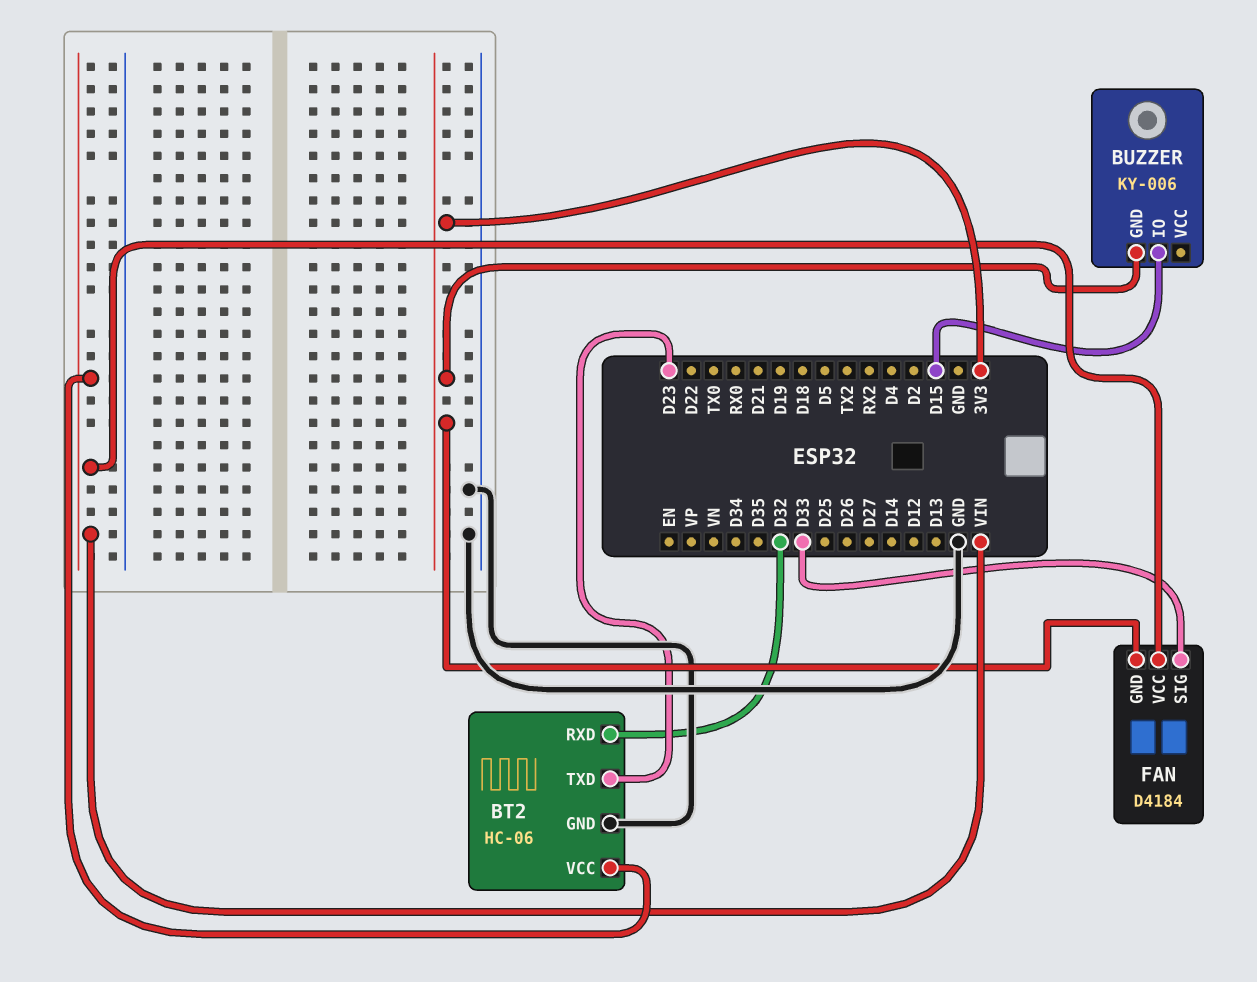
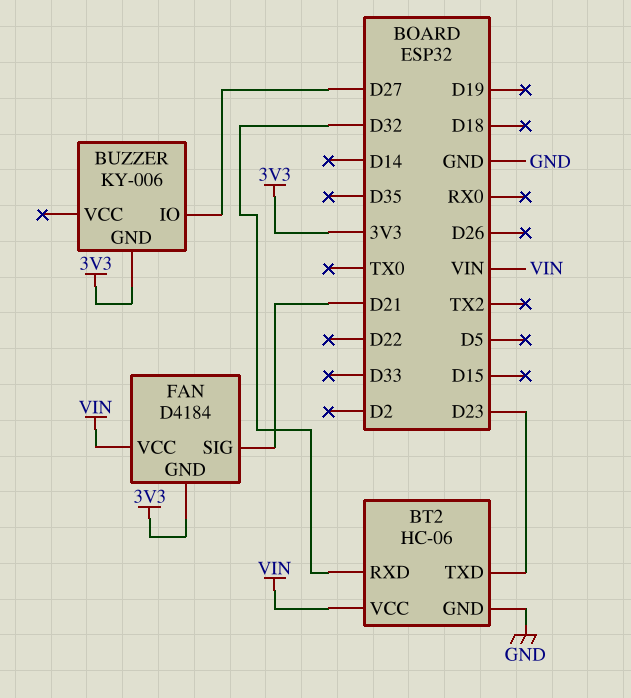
BUZZER pin IO: D15 -> D27
FAN pin SIG: D33 -> D21

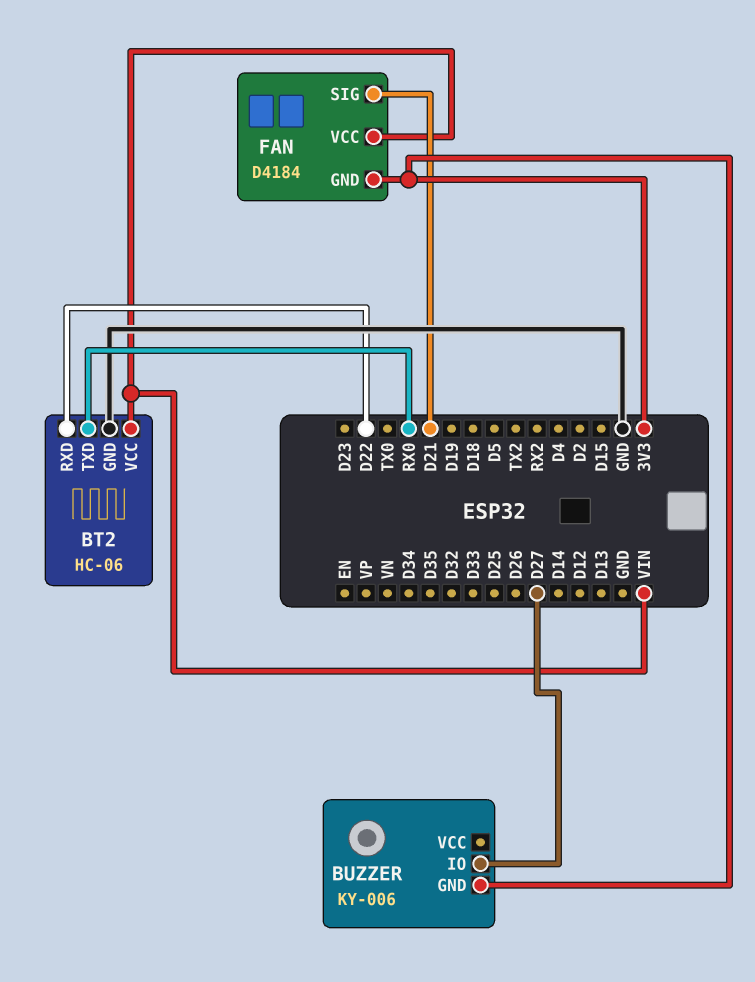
BT2 pin RXD: D32 -> D22
BT2 pin TXD: D23 -> RX0

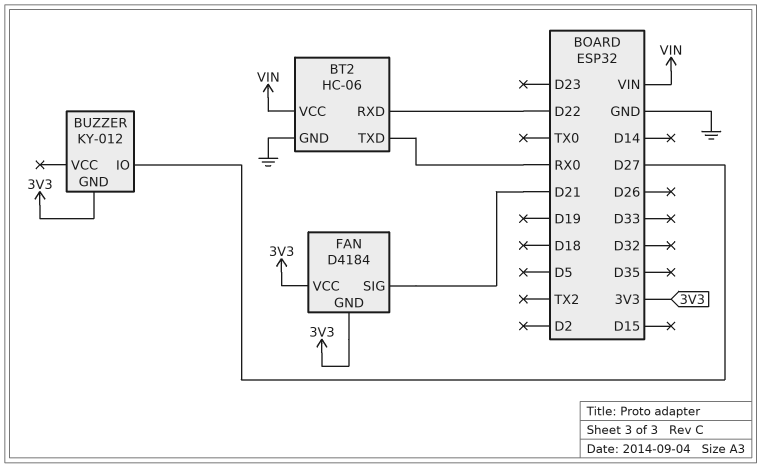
BUZZER: KY-006 -> KY-012
FAN pin VCC: VIN -> 3V3

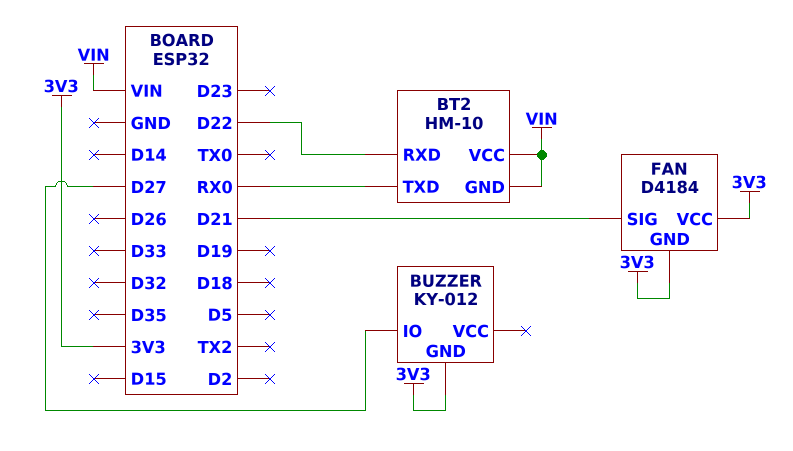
BT2: HC-06 -> HM-10
BT2 pin GND: GND -> VIN

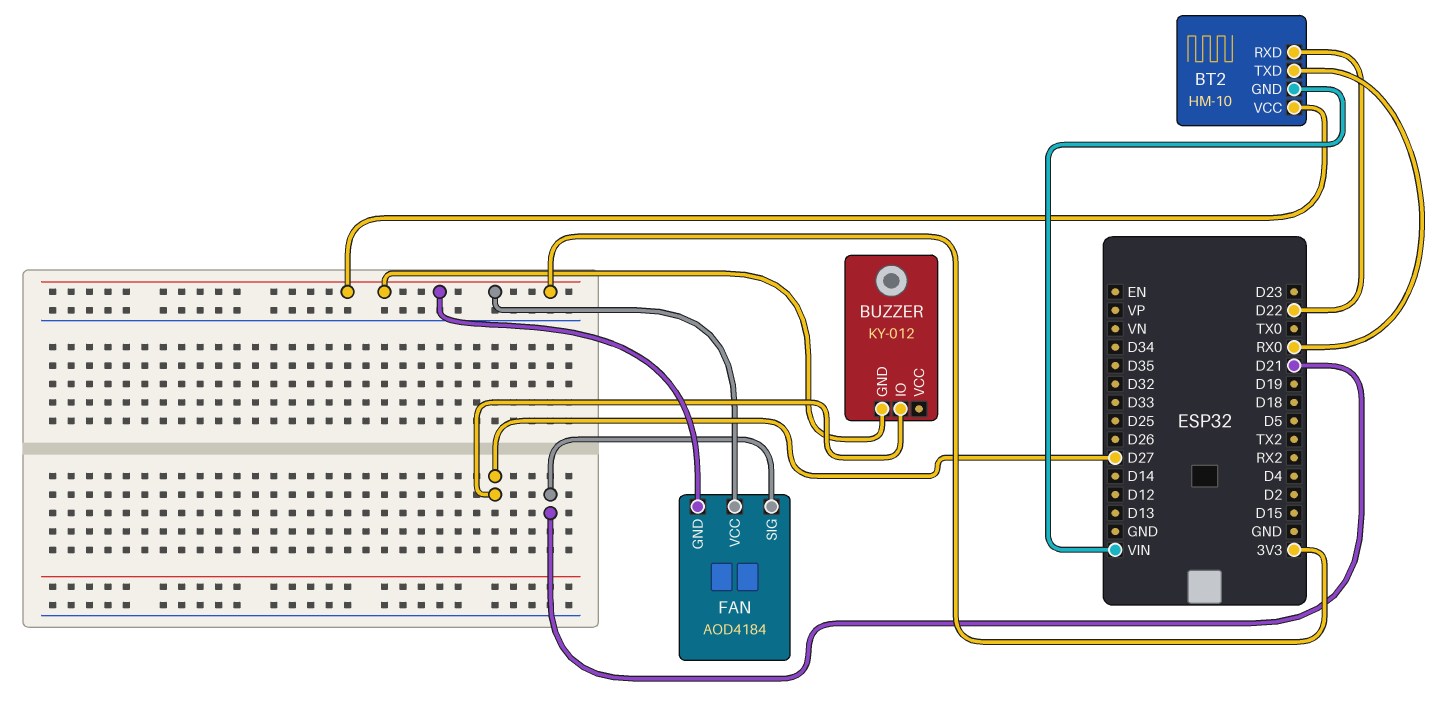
BT2 pin VCC: VIN -> 3V3
FAN: D4184 -> AOD4184

